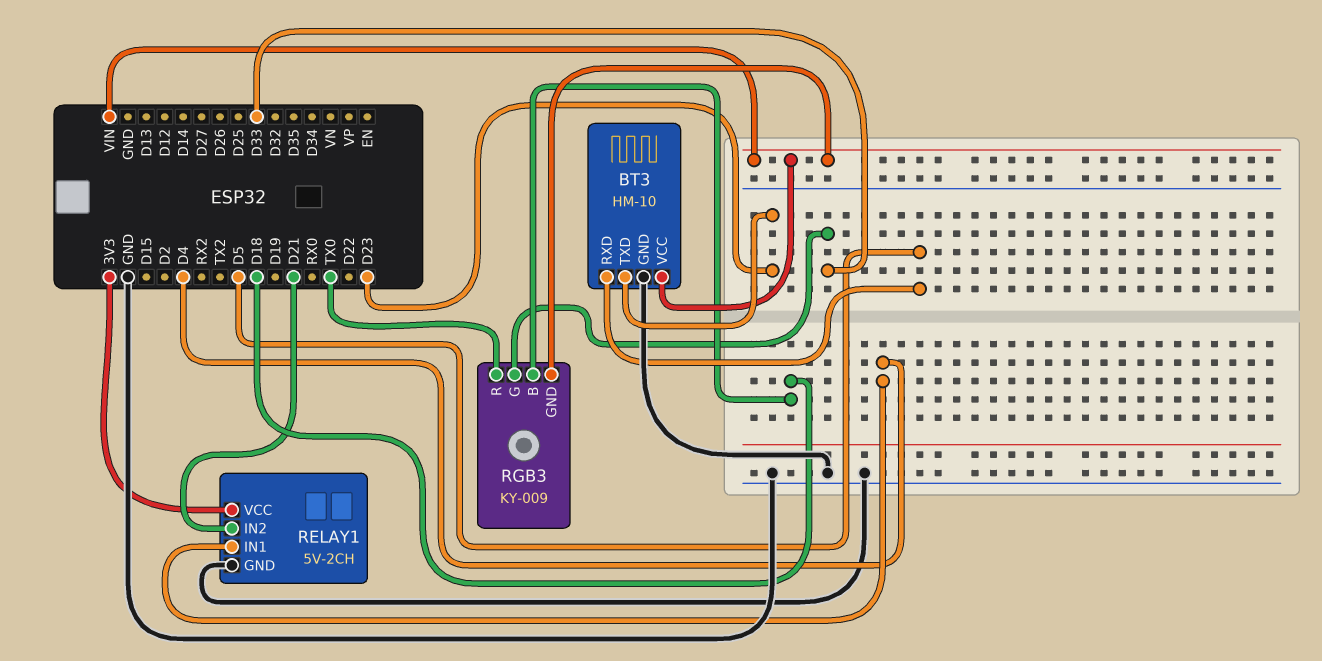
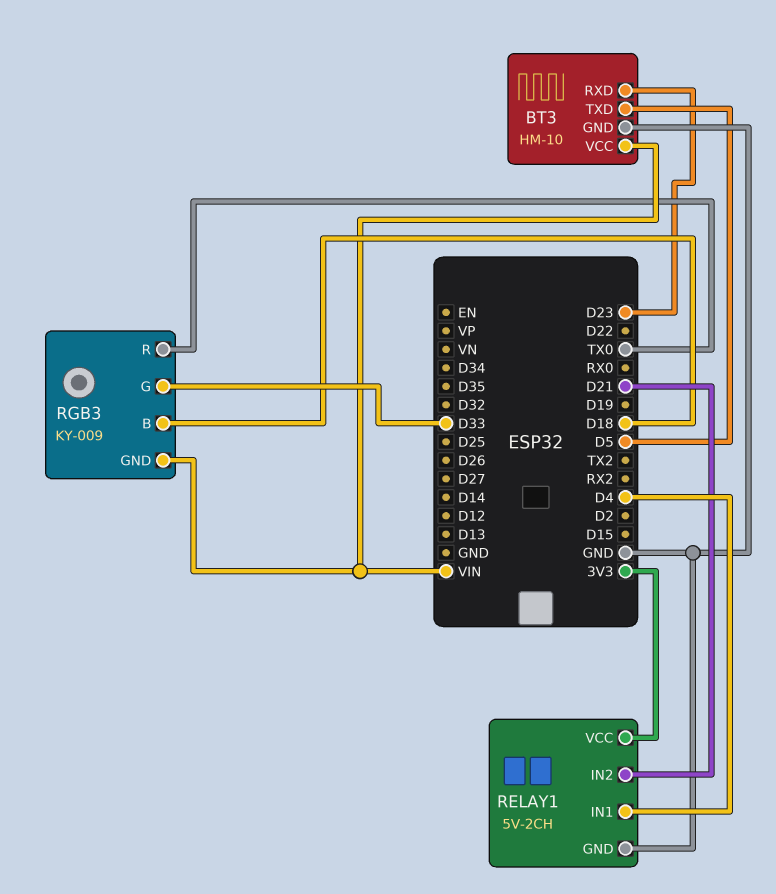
BT3 pin RXD: D5 -> D23
BT3 pin TXD: D23 -> D5

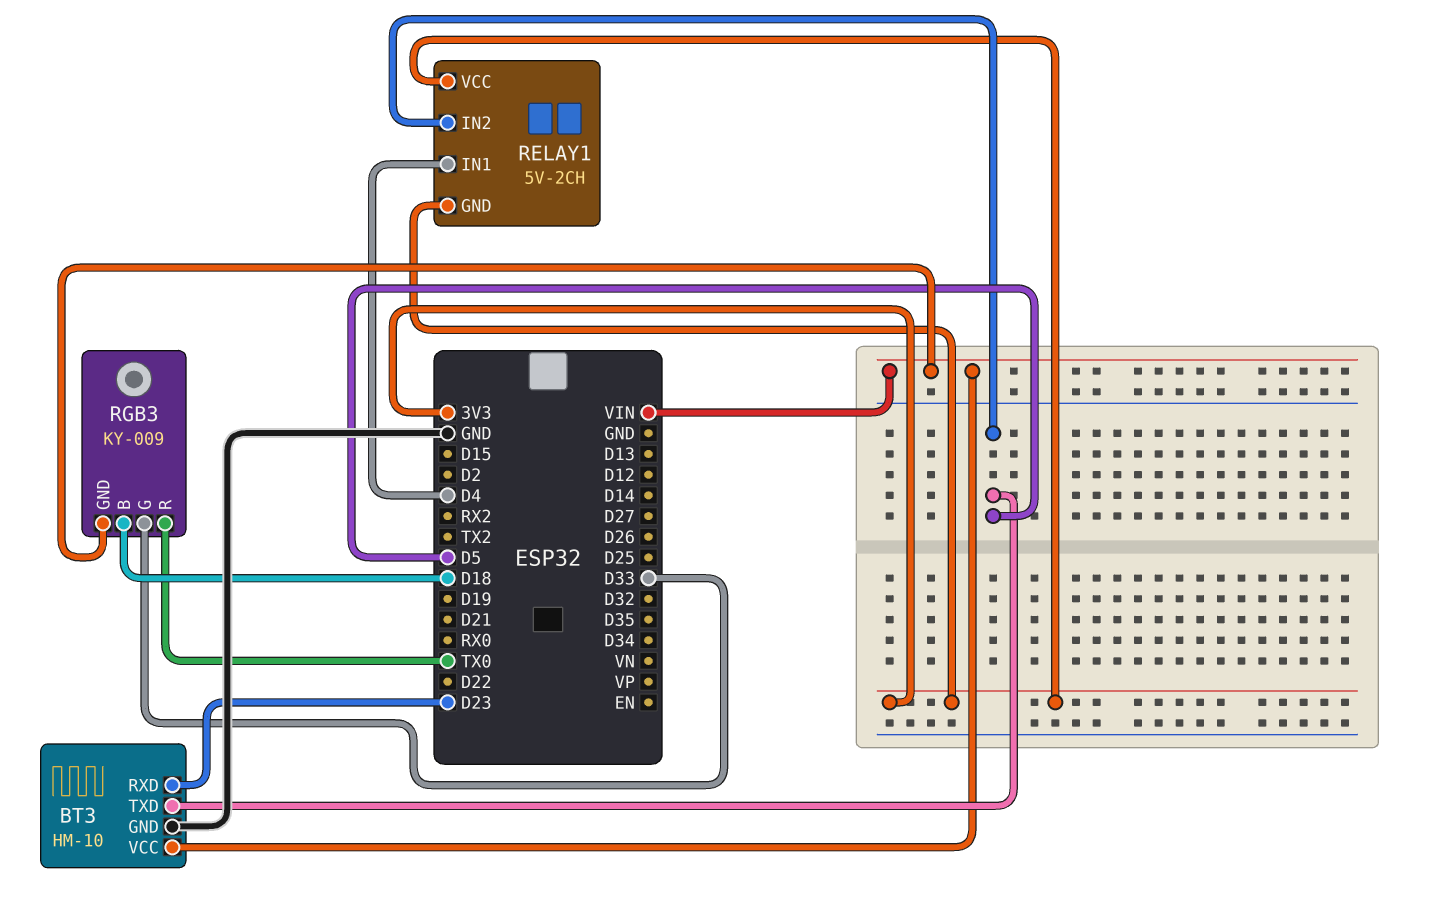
RELAY1 pin GND: GND -> 3V3
RELAY1 pin IN2: D21 -> D5

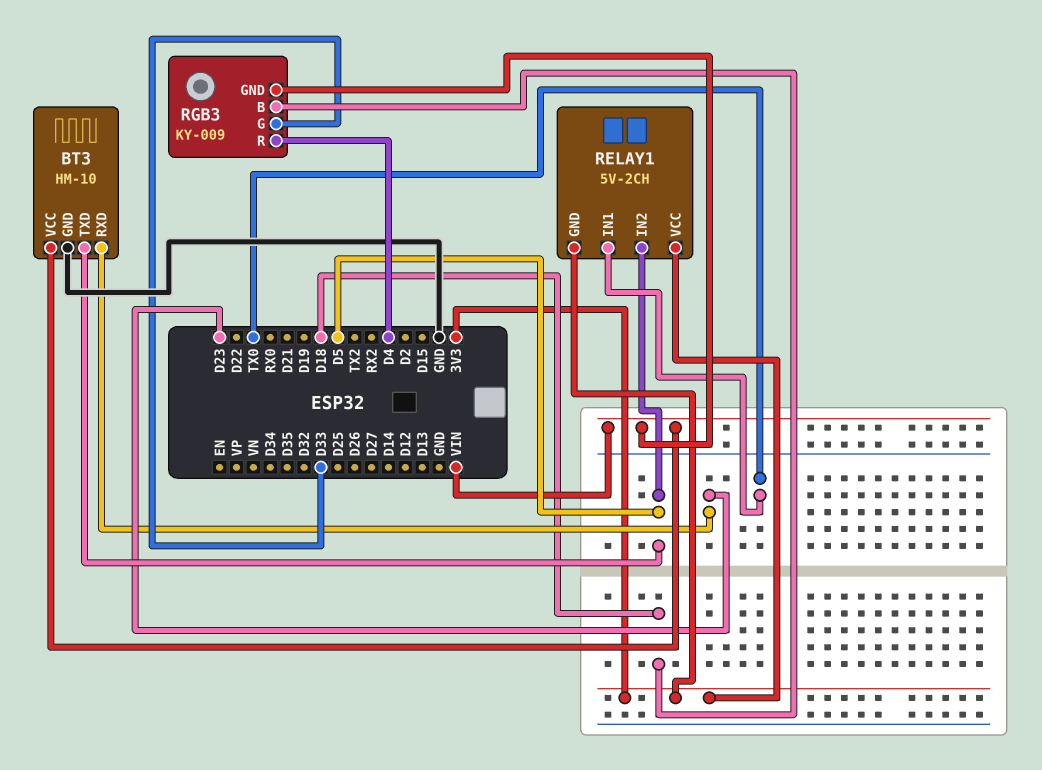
RELAY1 pin IN1: D4 -> TX0
RGB3 pin R: TX0 -> D4

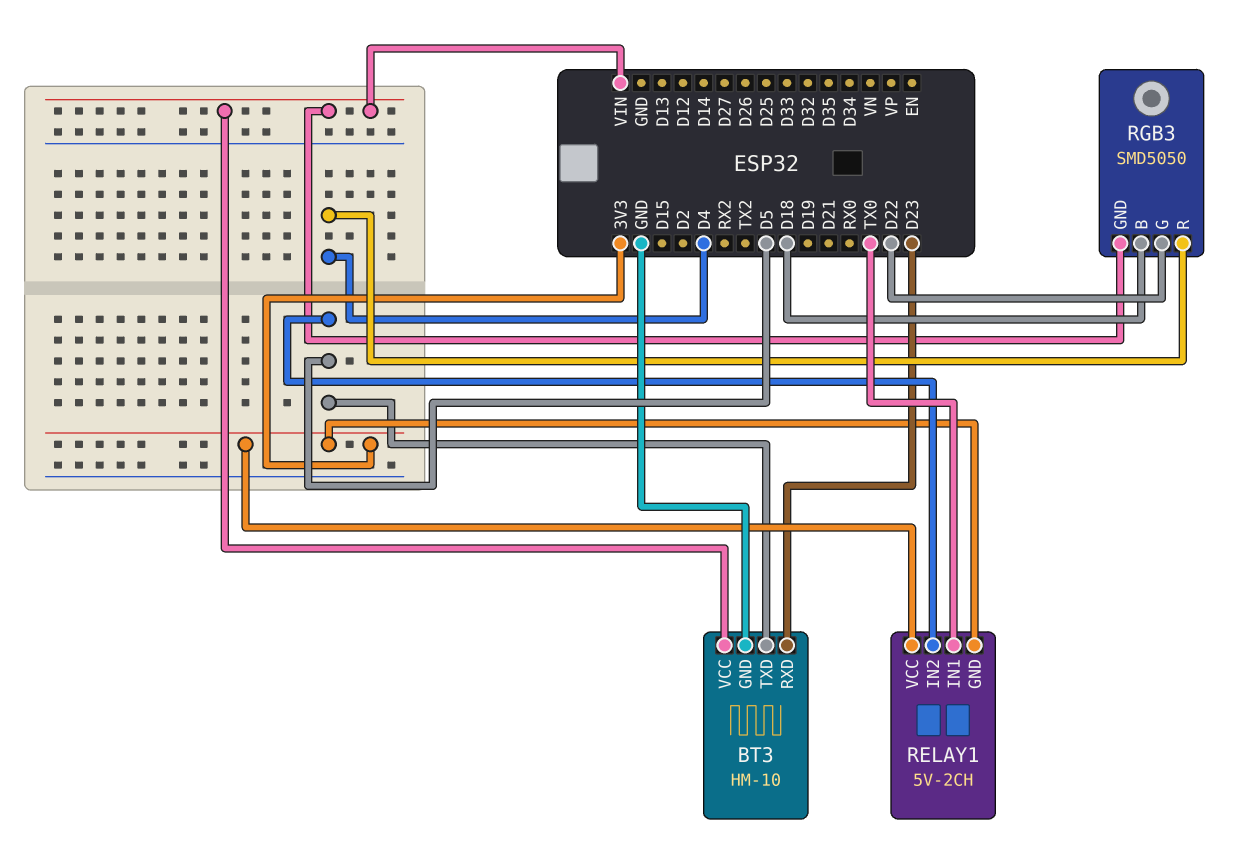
RGB3: KY-009 -> SMD5050
RGB3 pin G: D33 -> D22

